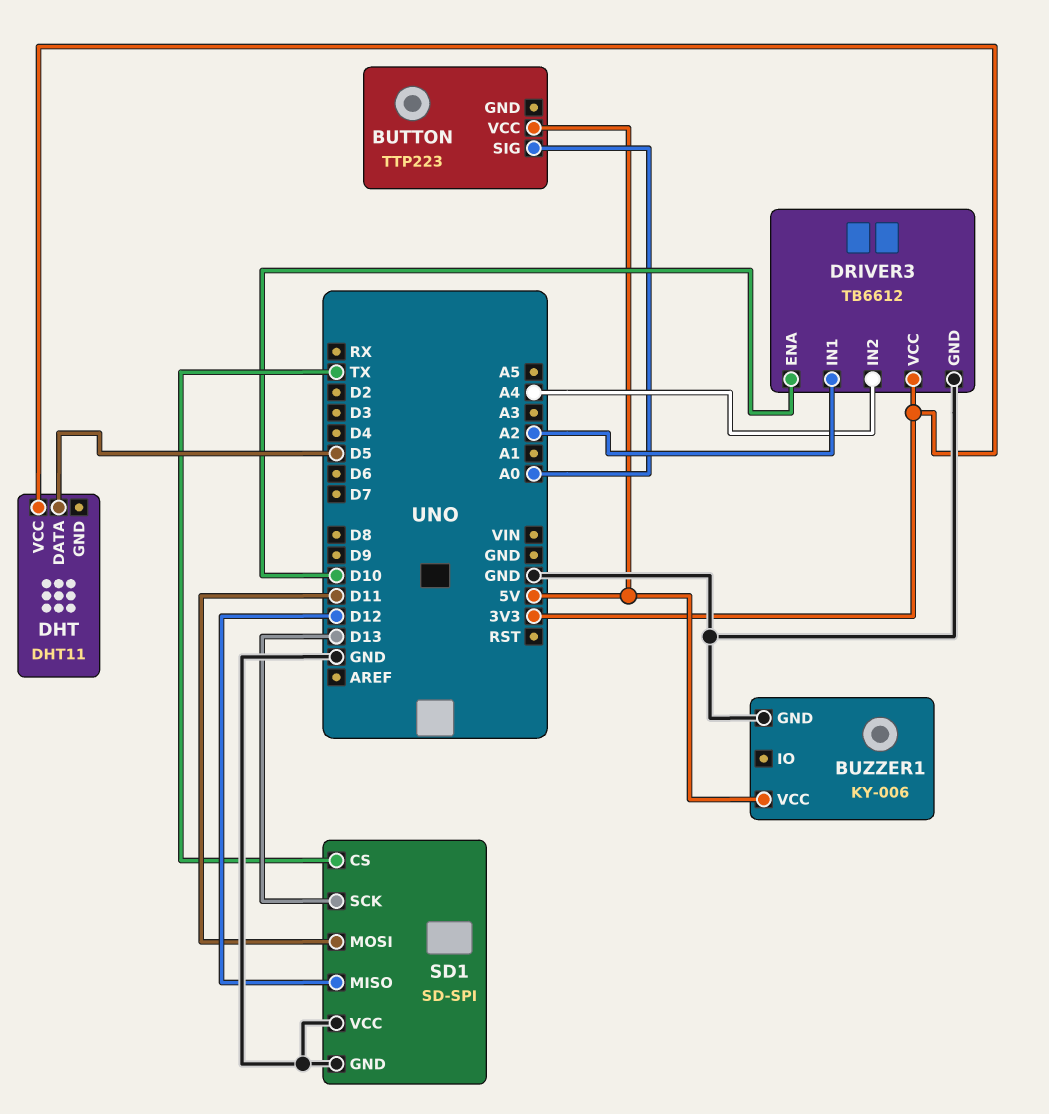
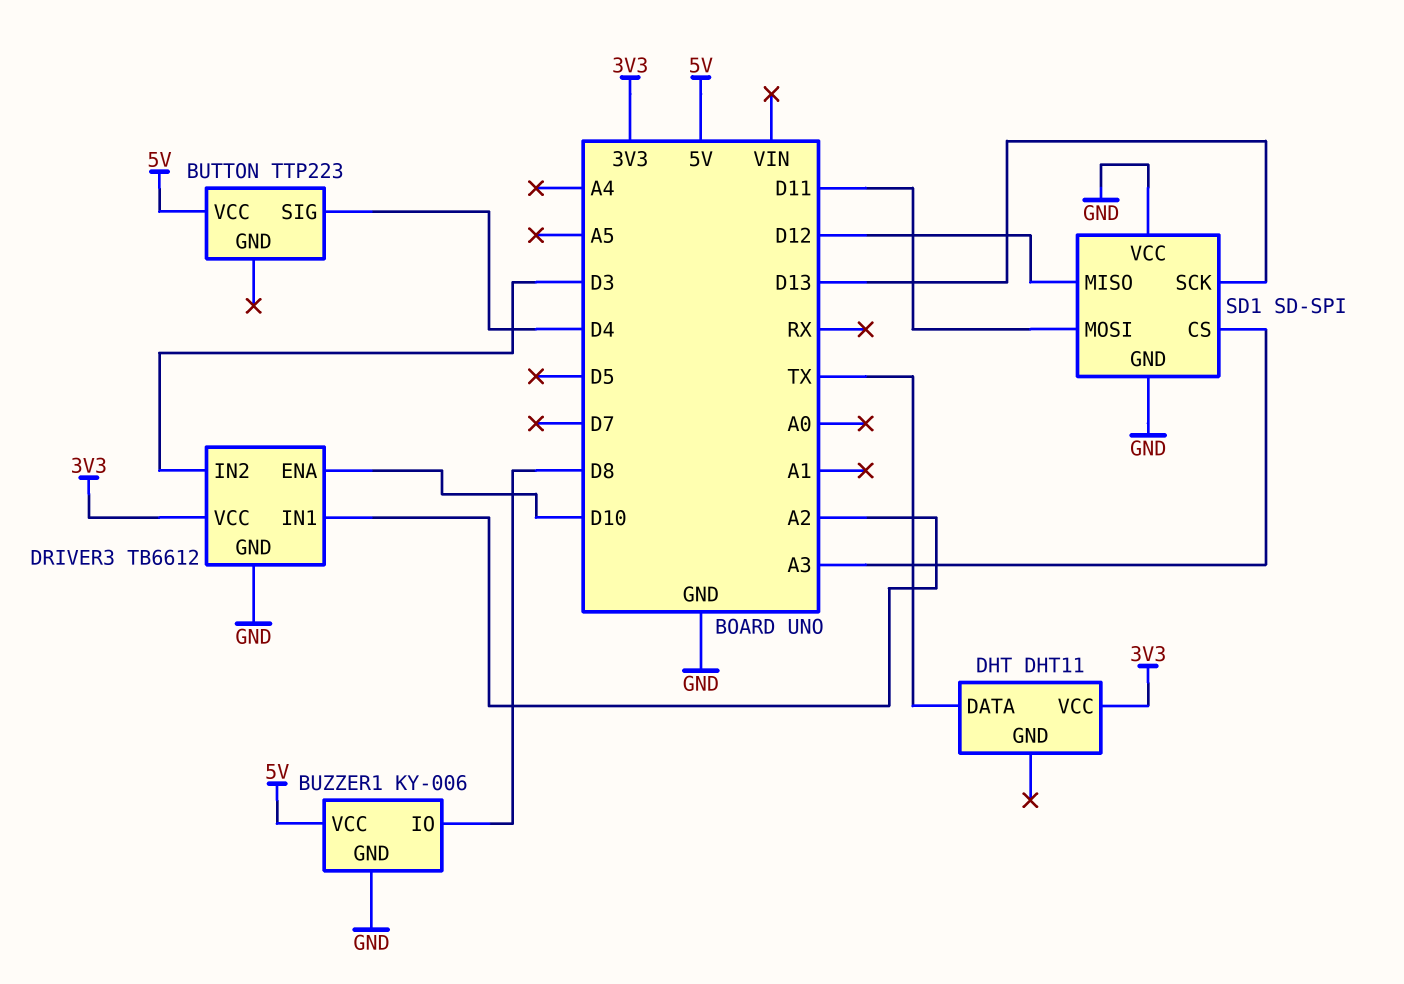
BUTTON pin SIG: A0 -> D4
BUZZER1 pin IO: none -> D8
DHT pin DATA: D5 -> TX
DRIVER3 pin IN2: A4 -> D3
SD1 pin CS: TX -> A3

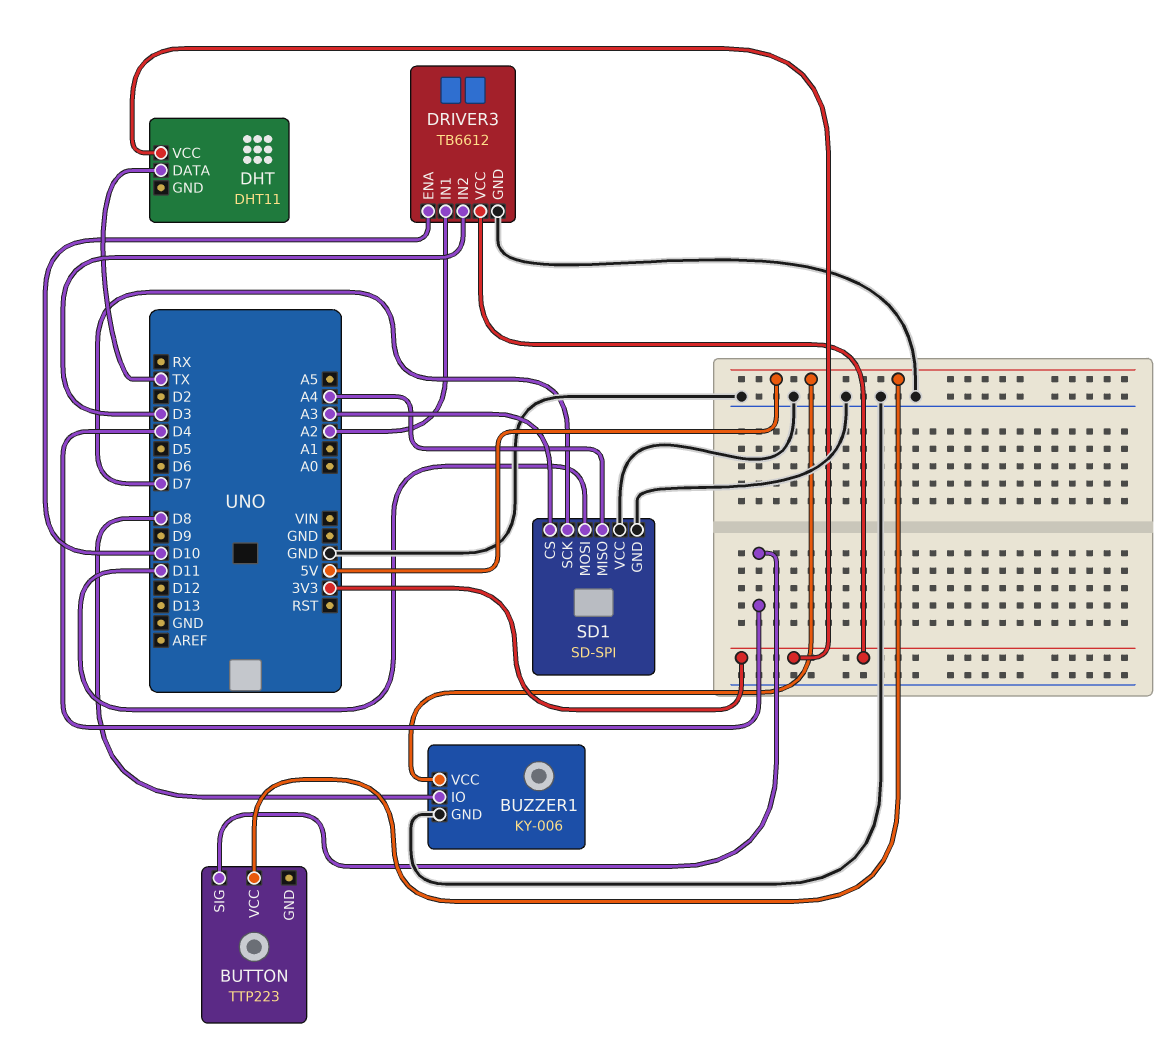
SD1 pin MISO: D12 -> A4
SD1 pin SCK: D13 -> D7

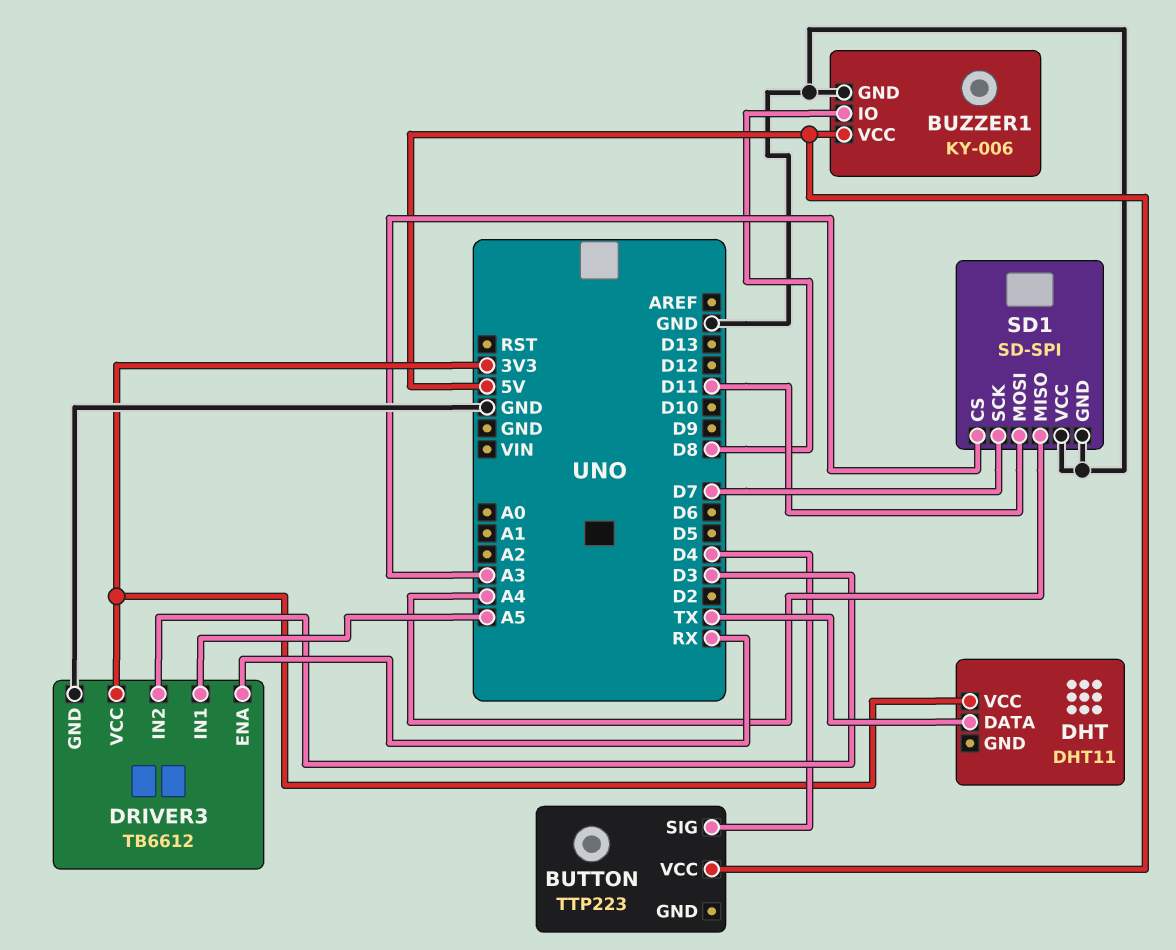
DRIVER3 pin ENA: D10 -> RX
DRIVER3 pin IN1: A2 -> A5

